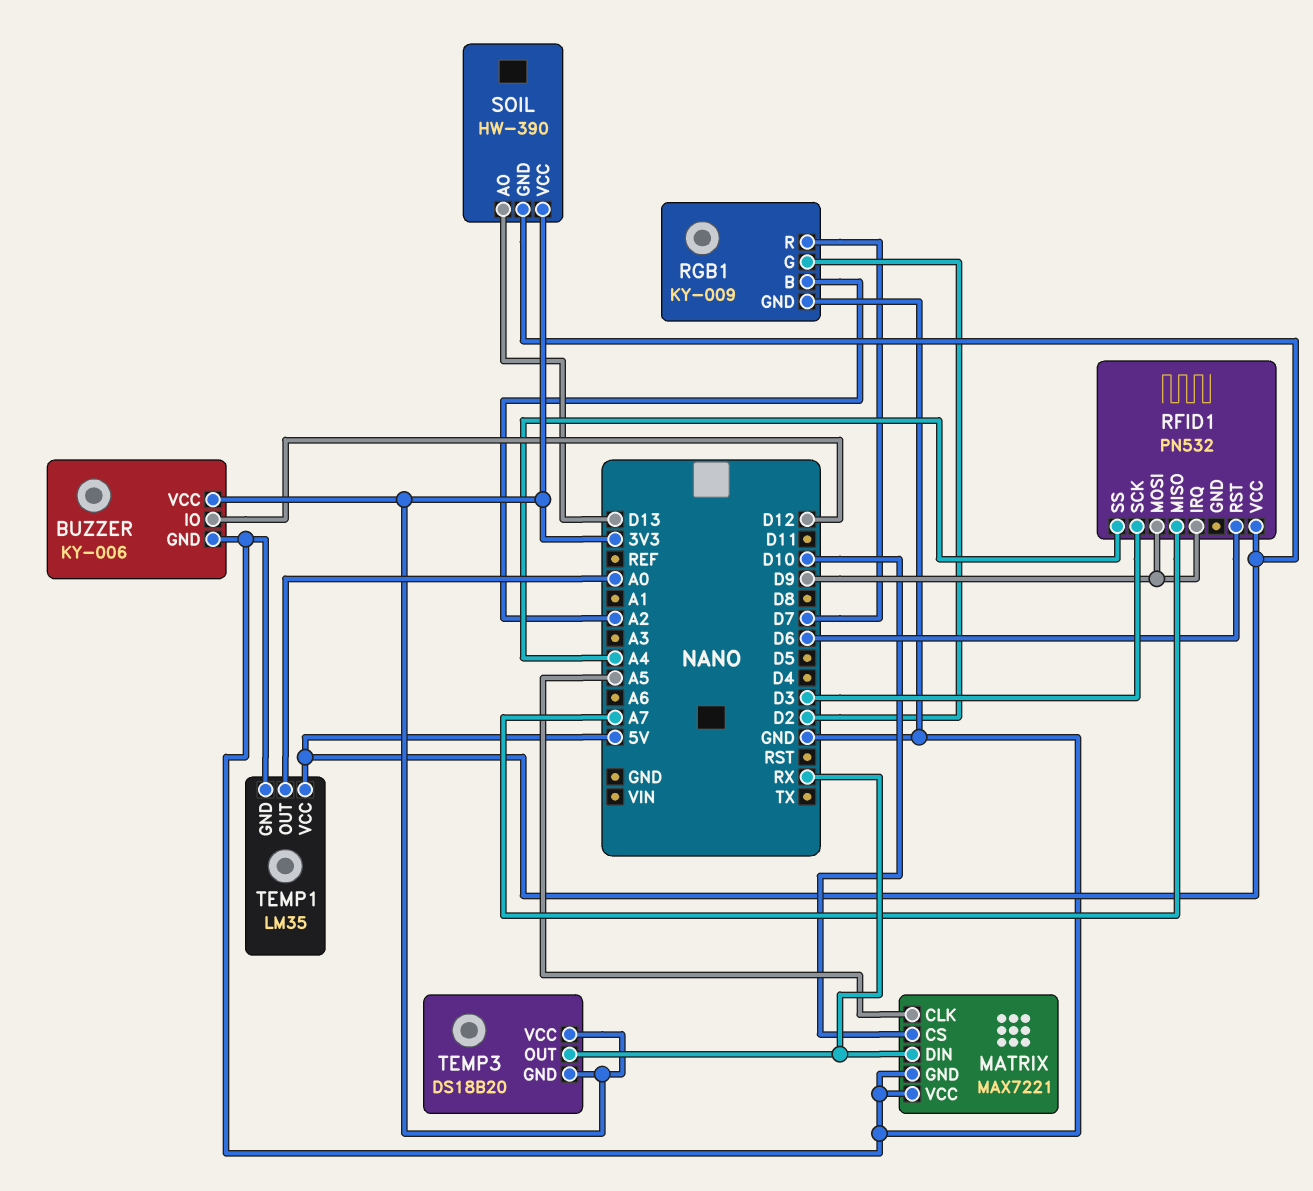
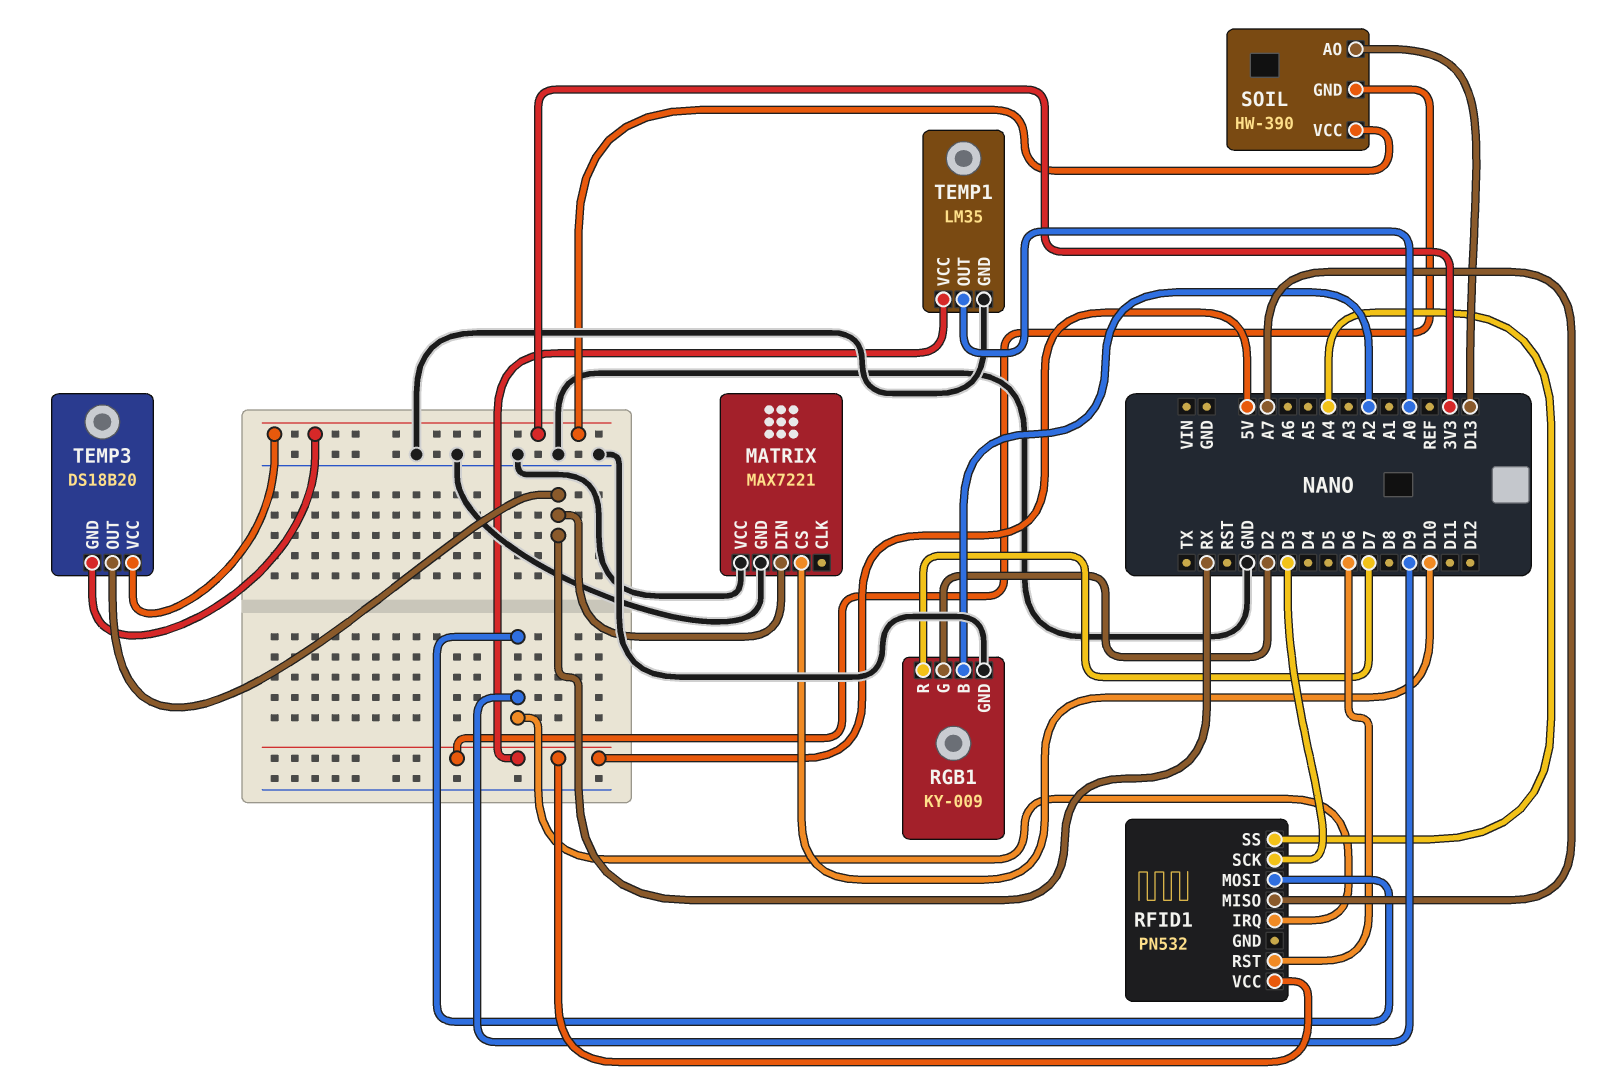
BUZZER: KY-006 -> none
BUZZER pin GND: GND -> none
BUZZER pin IO: D12 -> none
BUZZER pin VCC: 3V3 -> none
MATRIX pin CLK: A5 -> none

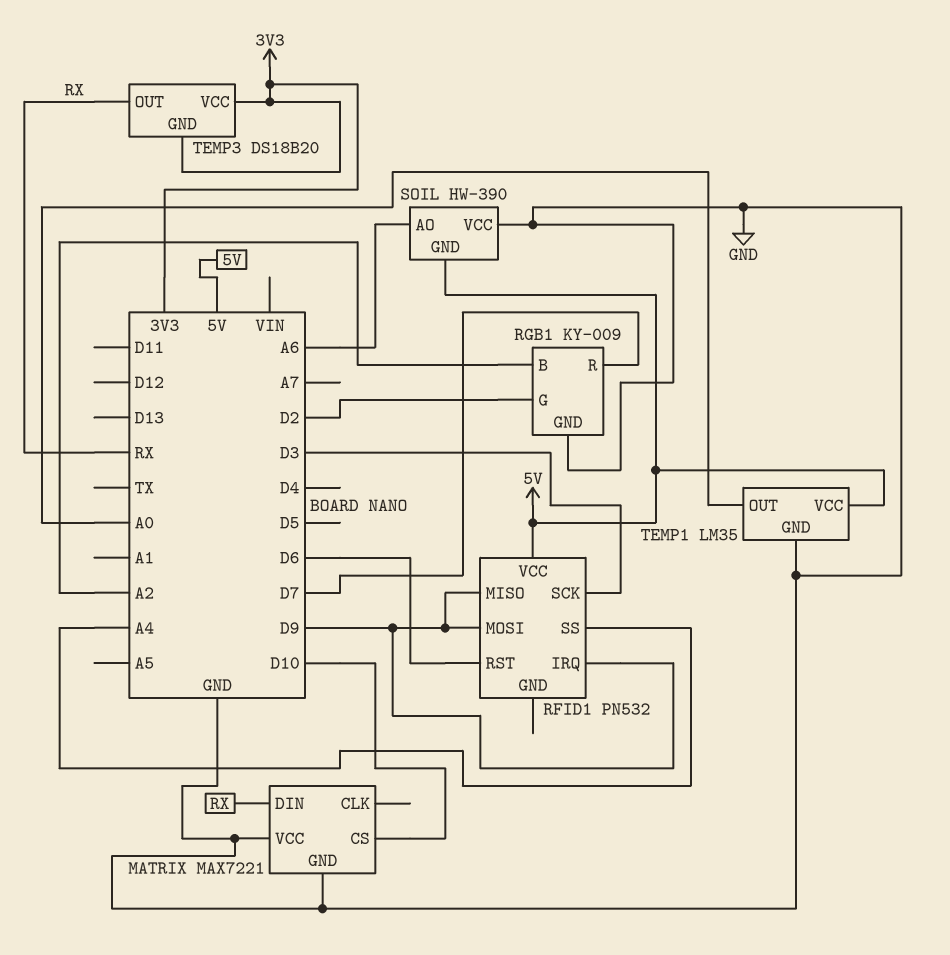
RFID1 pin MISO: A7 -> D9
SOIL pin AO: D13 -> A6
SOIL pin VCC: 3V3 -> GND

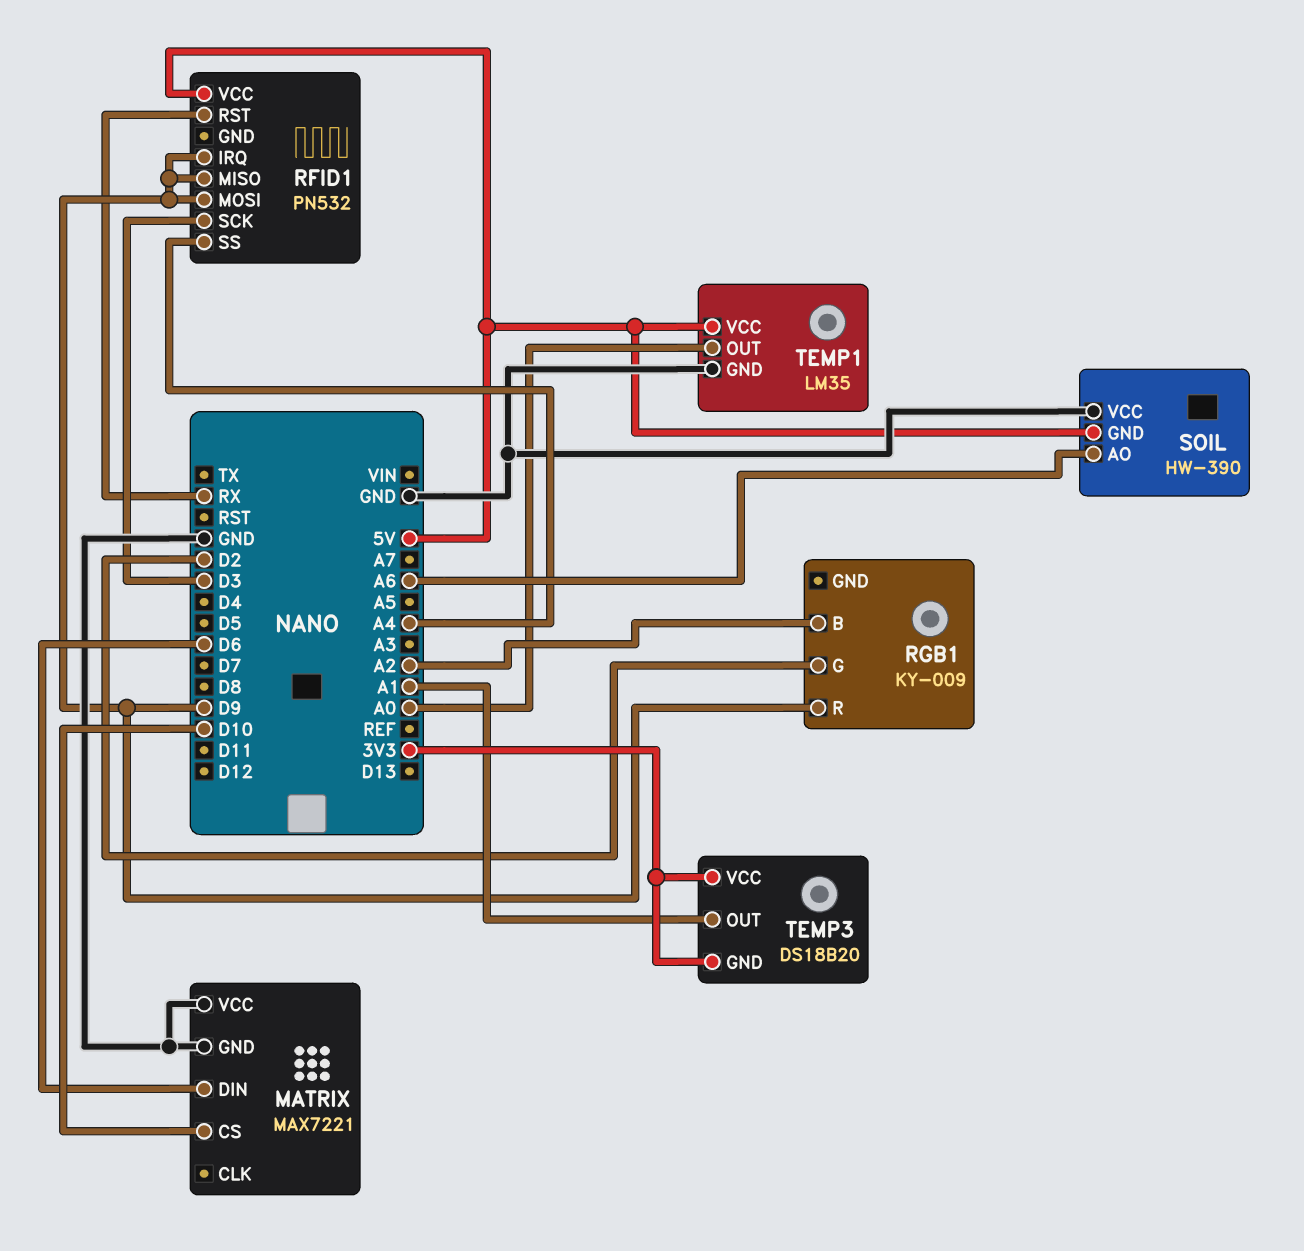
MATRIX pin DIN: RX -> D6
RFID1 pin RST: D6 -> RX
RGB1 pin GND: GND -> none
RGB1 pin R: D7 -> D9
TEMP3 pin OUT: RX -> A1

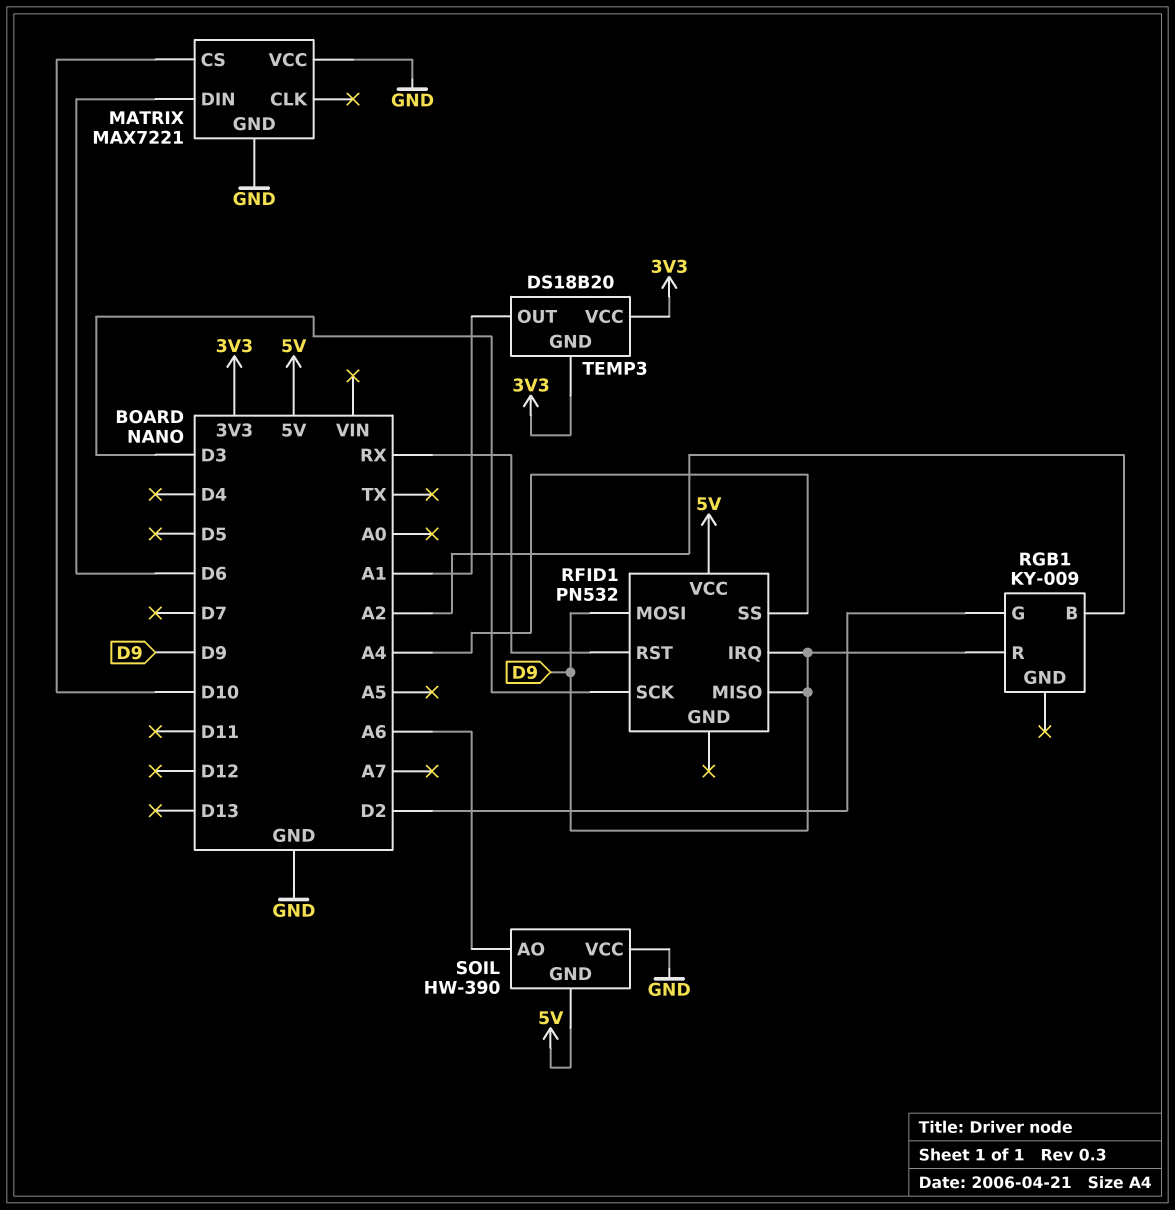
TEMP1: LM35 -> none
TEMP1 pin GND: GND -> none
TEMP1 pin OUT: A0 -> none
TEMP1 pin VCC: 5V -> none

